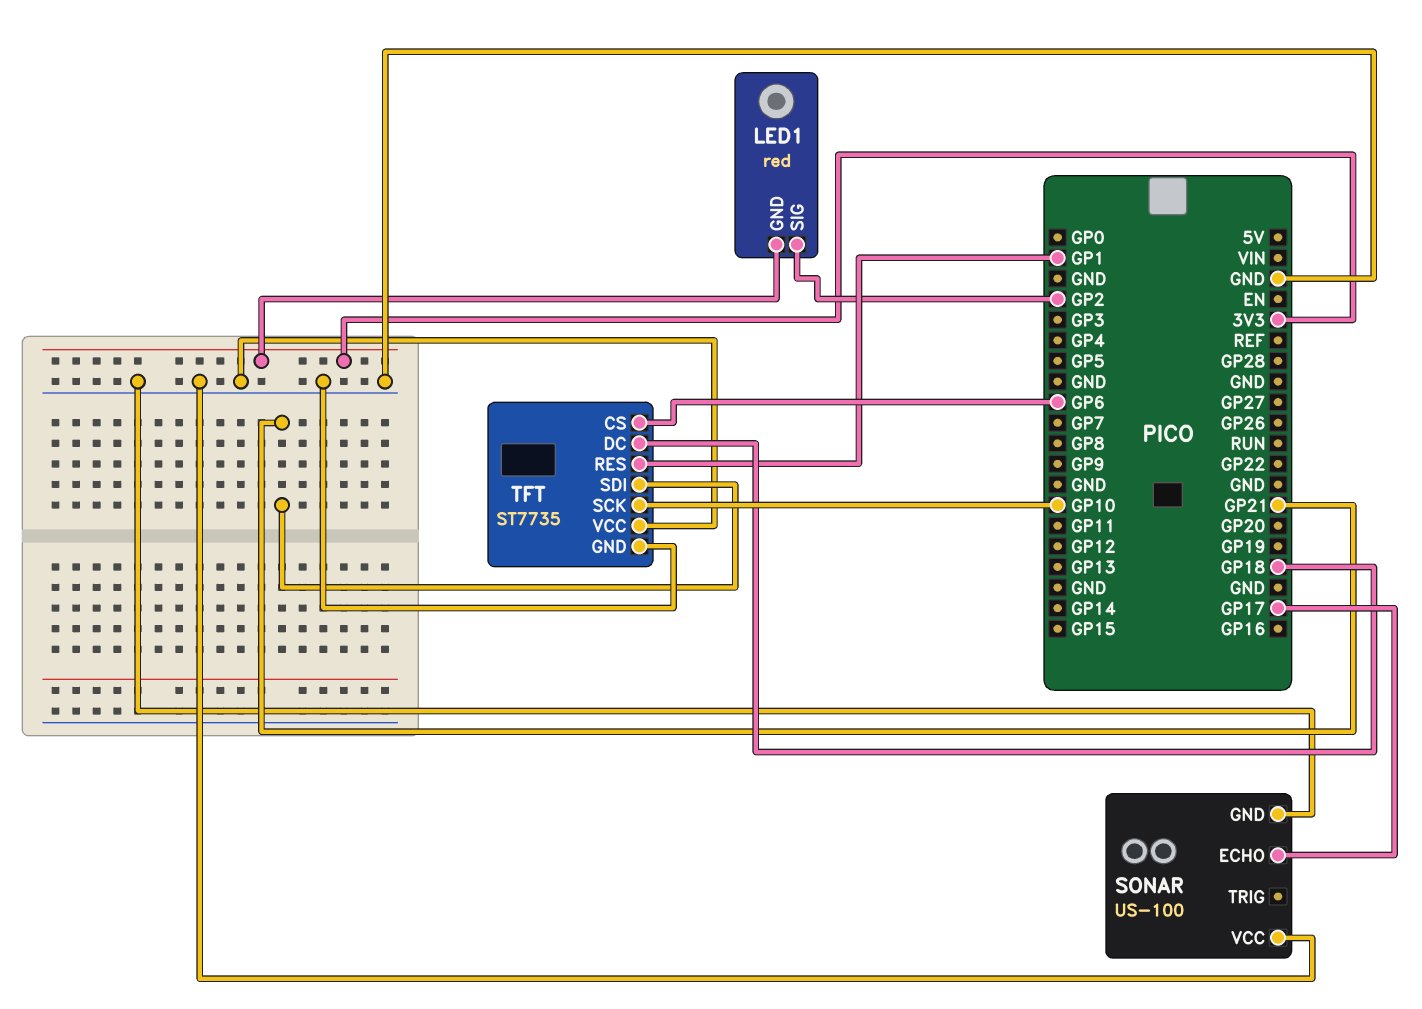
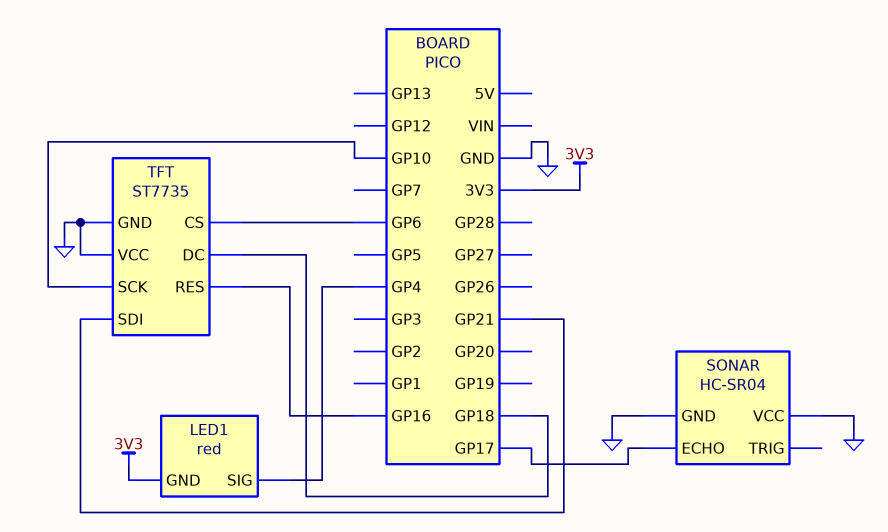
LED1 pin SIG: GP2 -> GP4
SONAR: US-100 -> HC-SR04
TFT pin RES: GP1 -> GP16

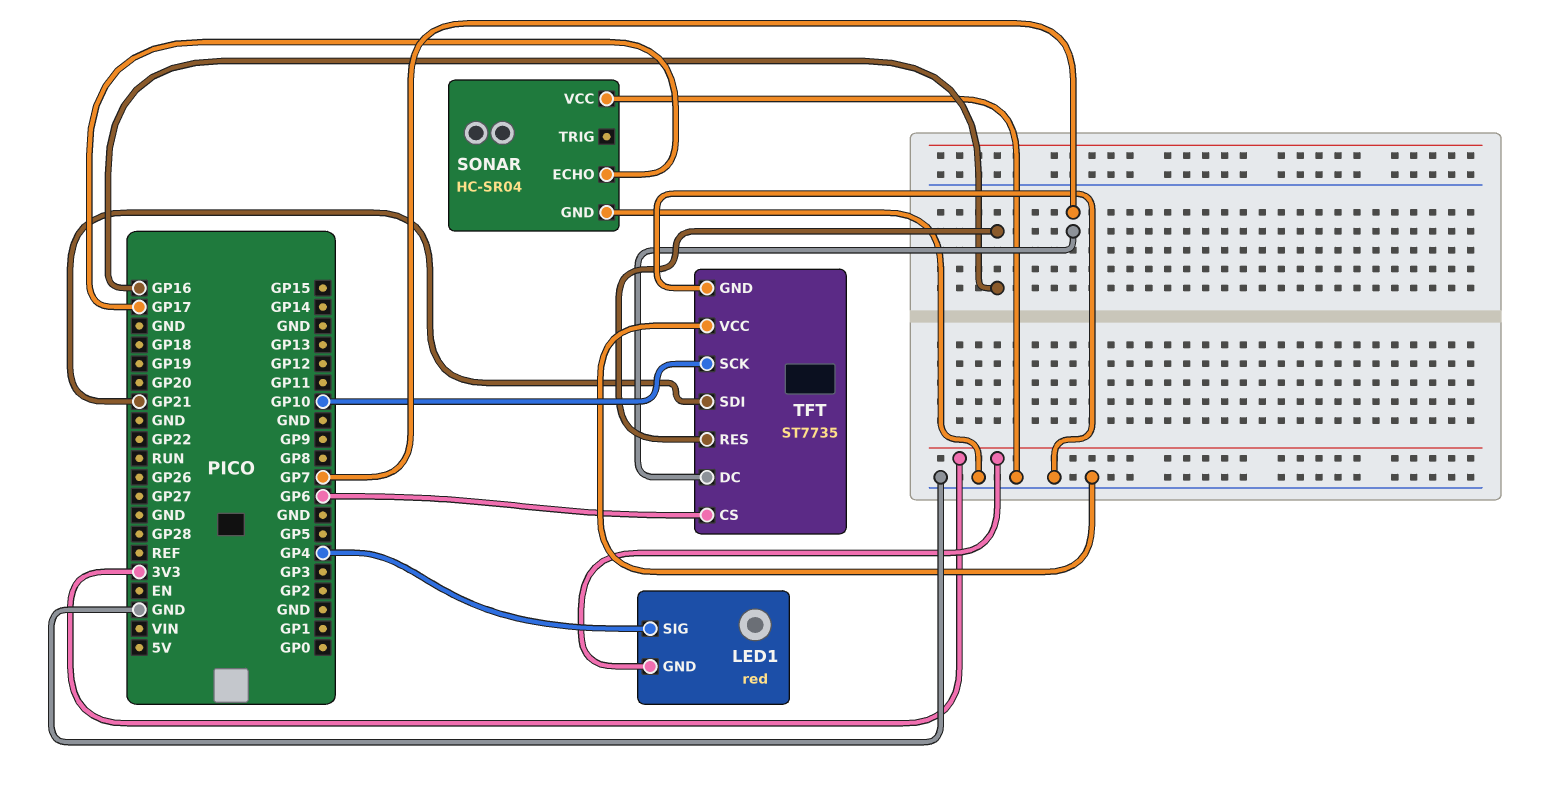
TFT pin DC: GP18 -> GP7

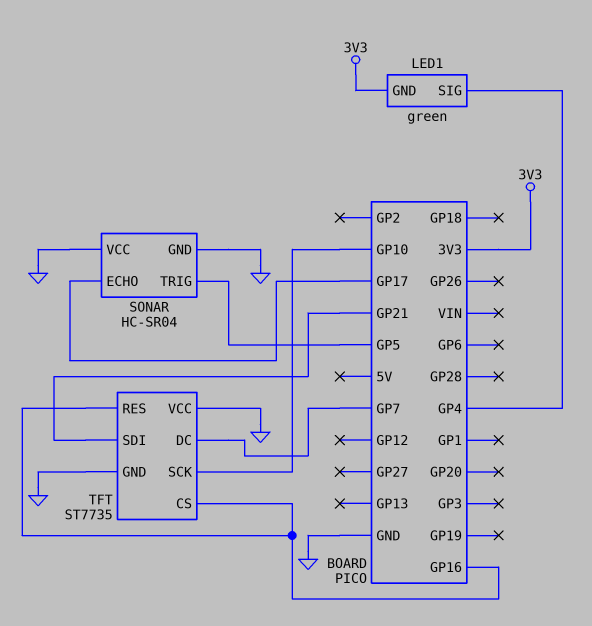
LED1: red -> green
SONAR pin TRIG: none -> GP5
TFT pin CS: GP6 -> GP16

